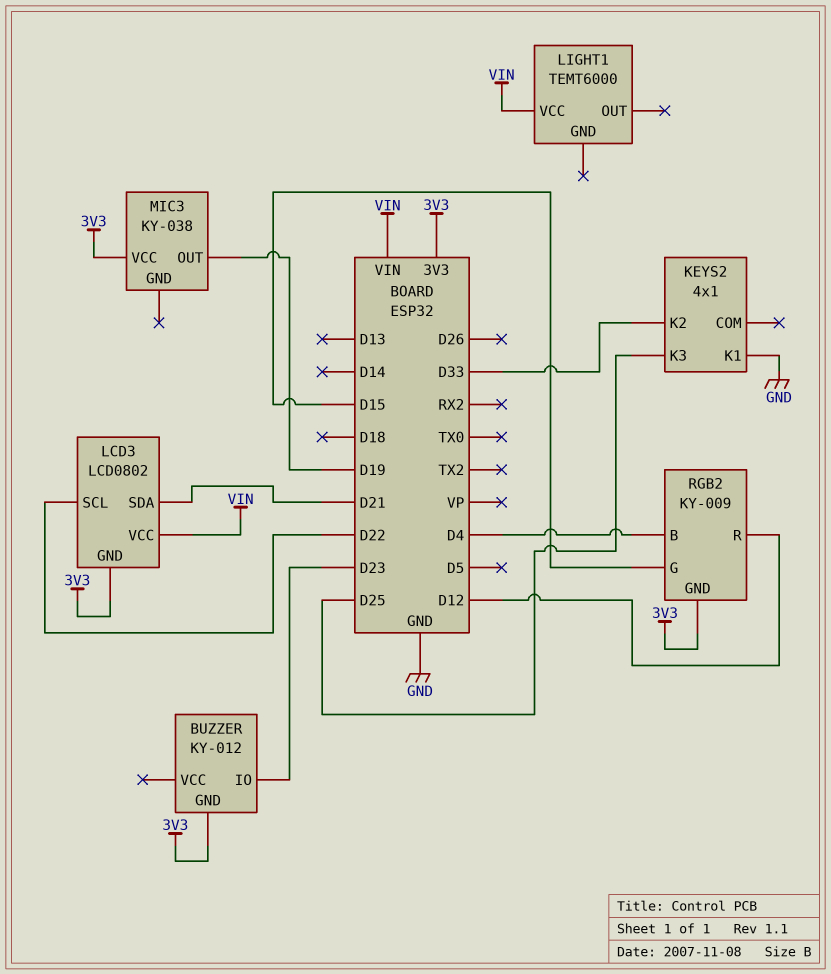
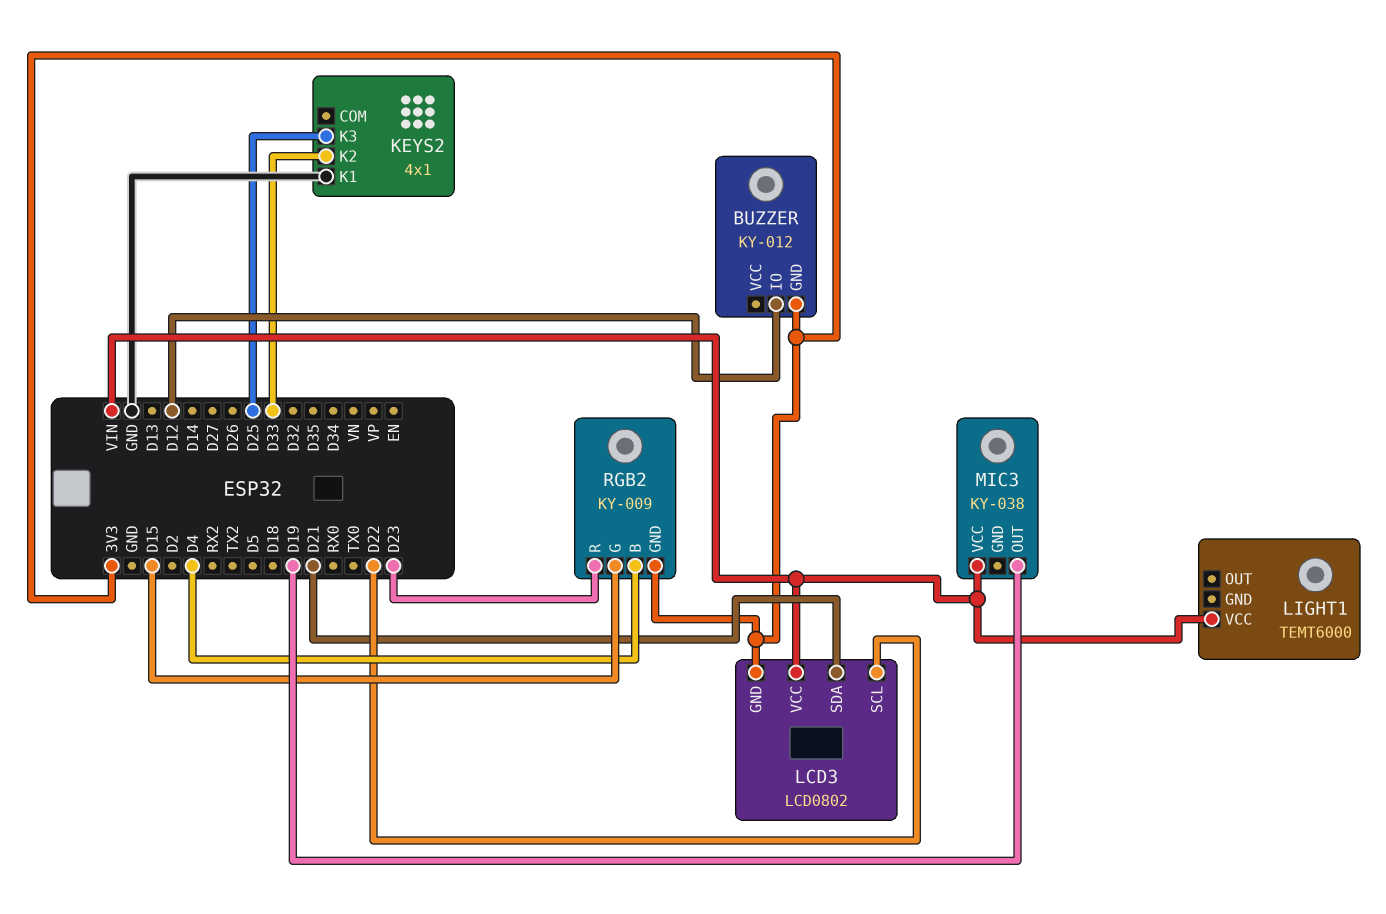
BUZZER pin IO: D23 -> D12
MIC3 pin VCC: 3V3 -> VIN
RGB2 pin R: D12 -> D23

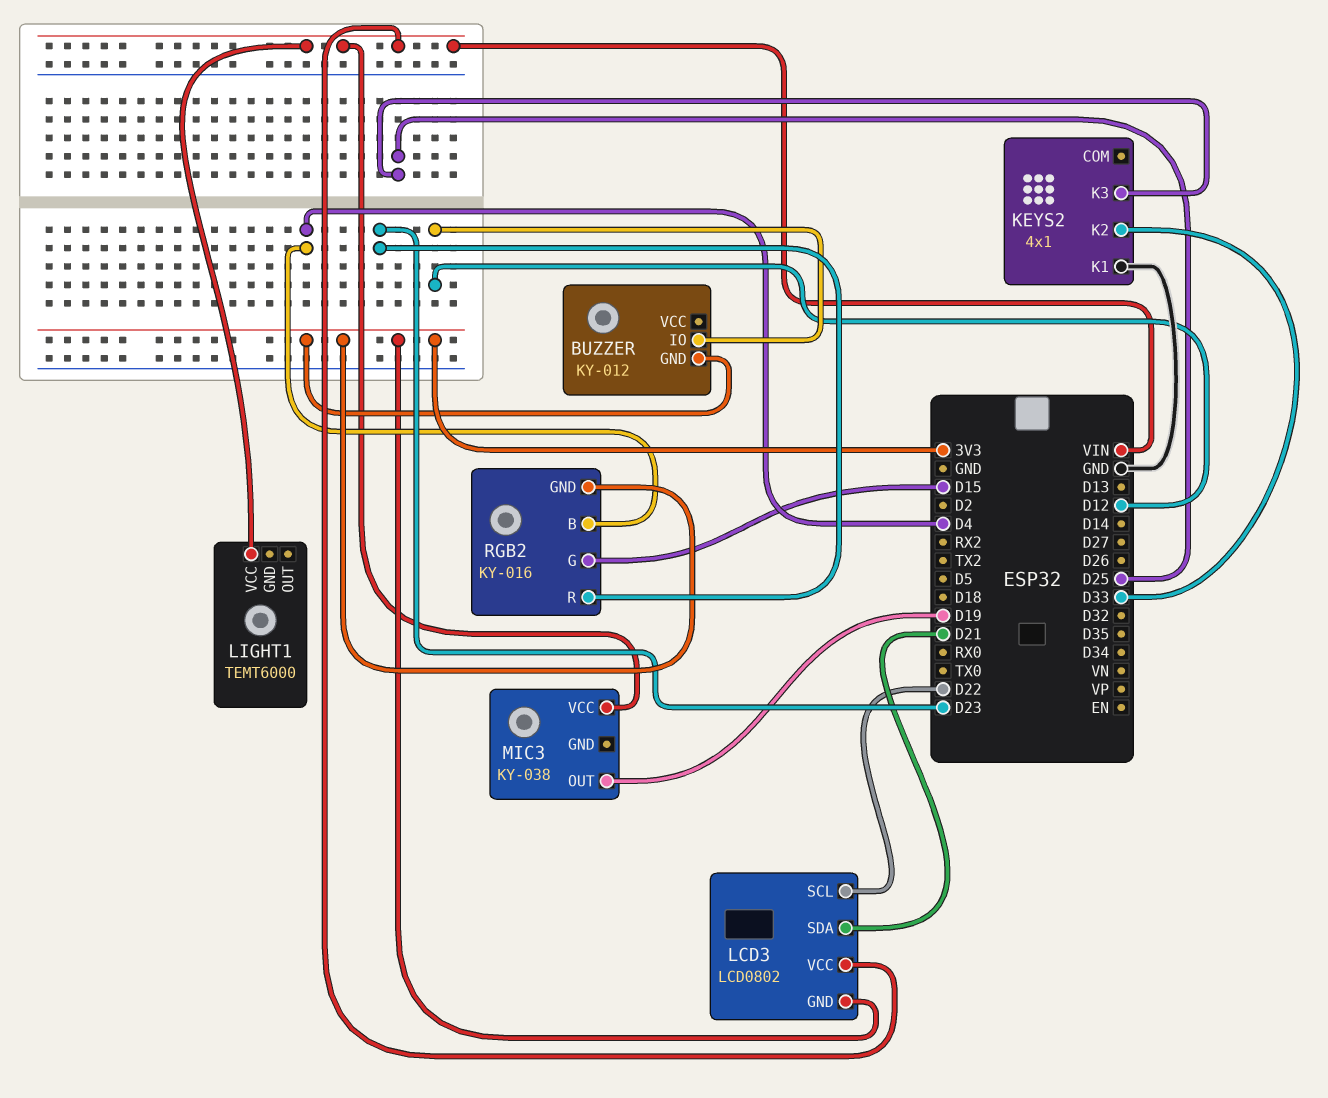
RGB2: KY-009 -> KY-016

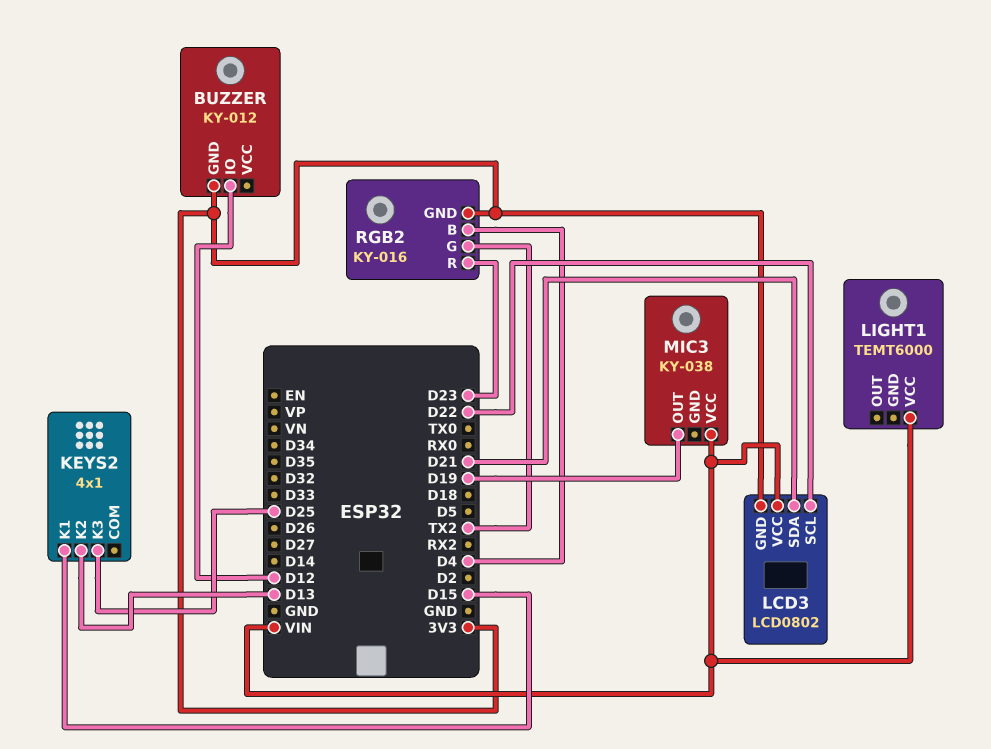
KEYS2 pin K1: GND -> D15
KEYS2 pin K2: D33 -> D13
RGB2 pin G: D15 -> TX2

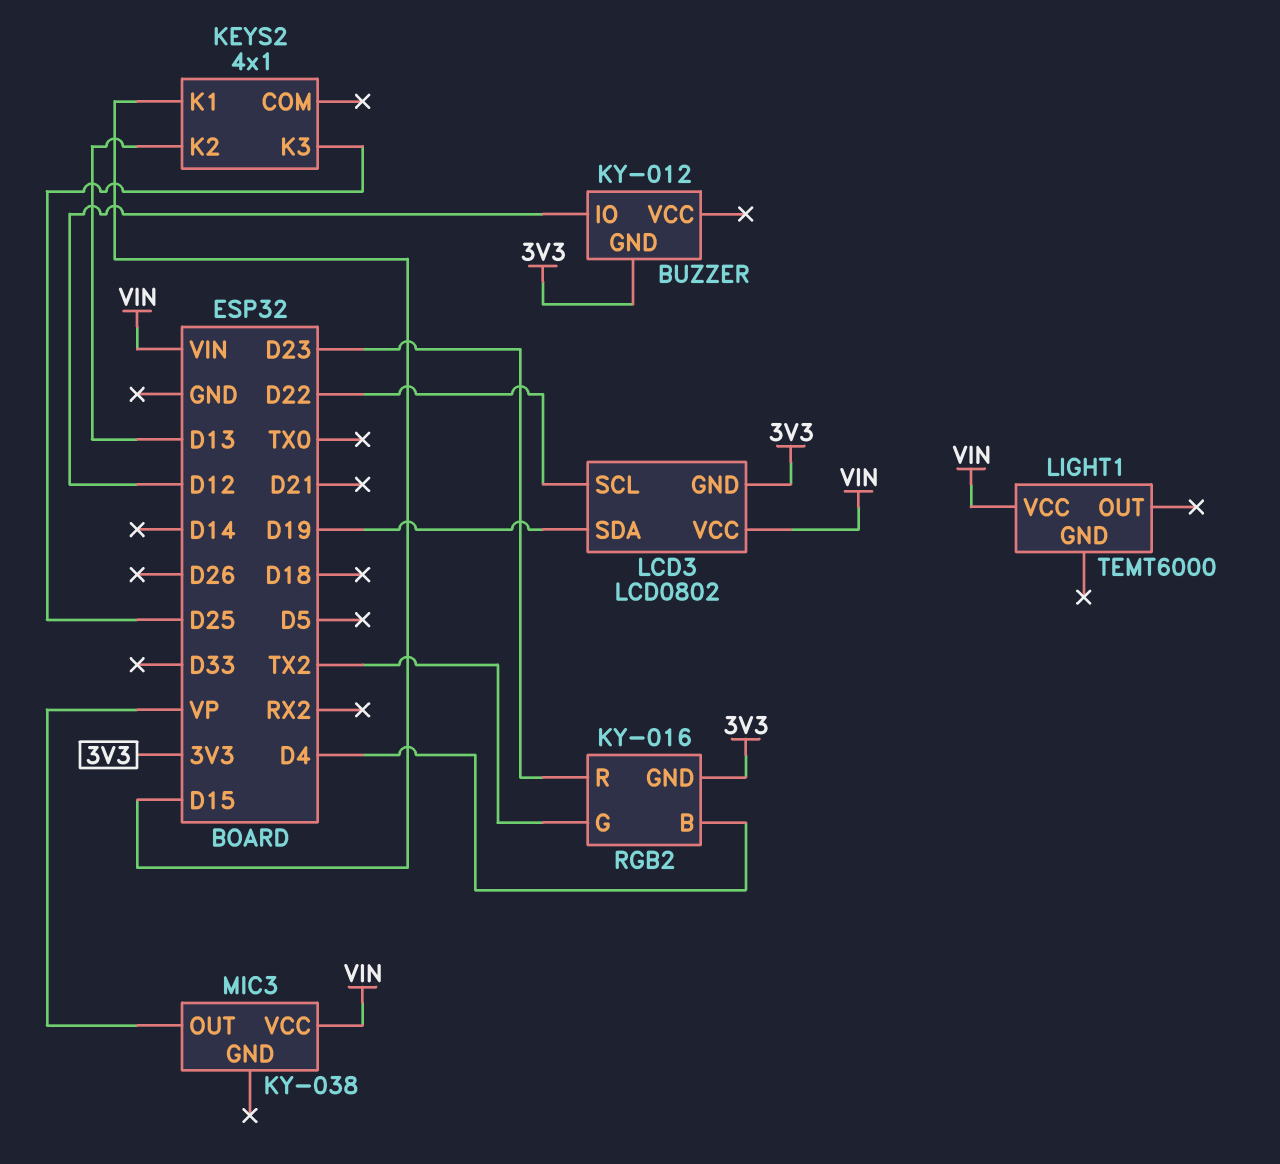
LCD3 pin SDA: D21 -> D19
MIC3 pin OUT: D19 -> VP

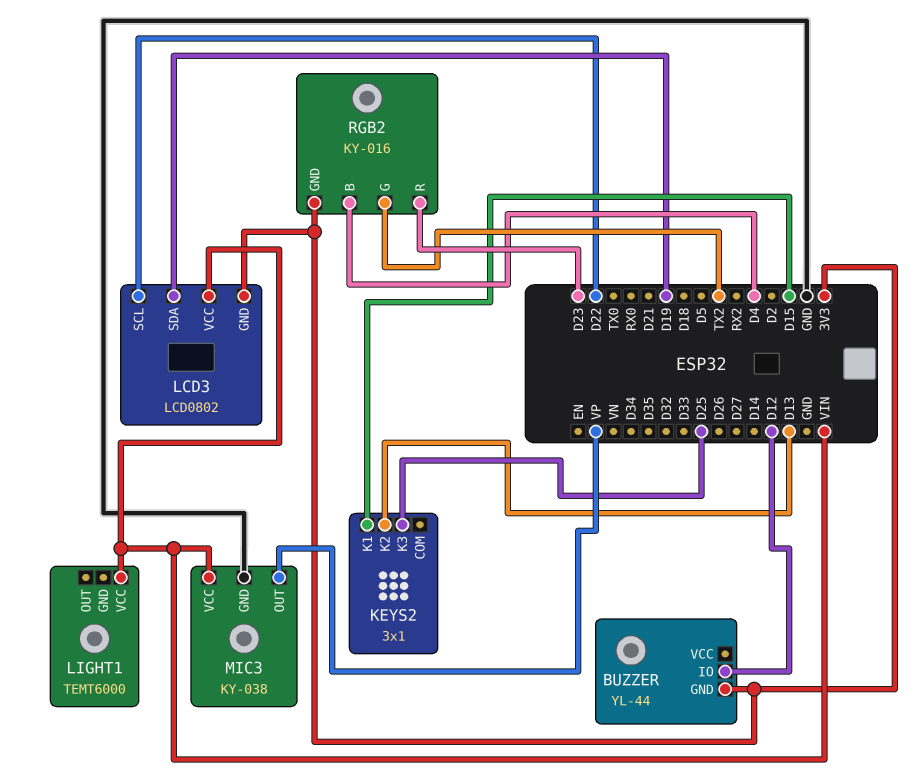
BUZZER: KY-012 -> YL-44
KEYS2: 4x1 -> 3x1
MIC3 pin GND: none -> GND

